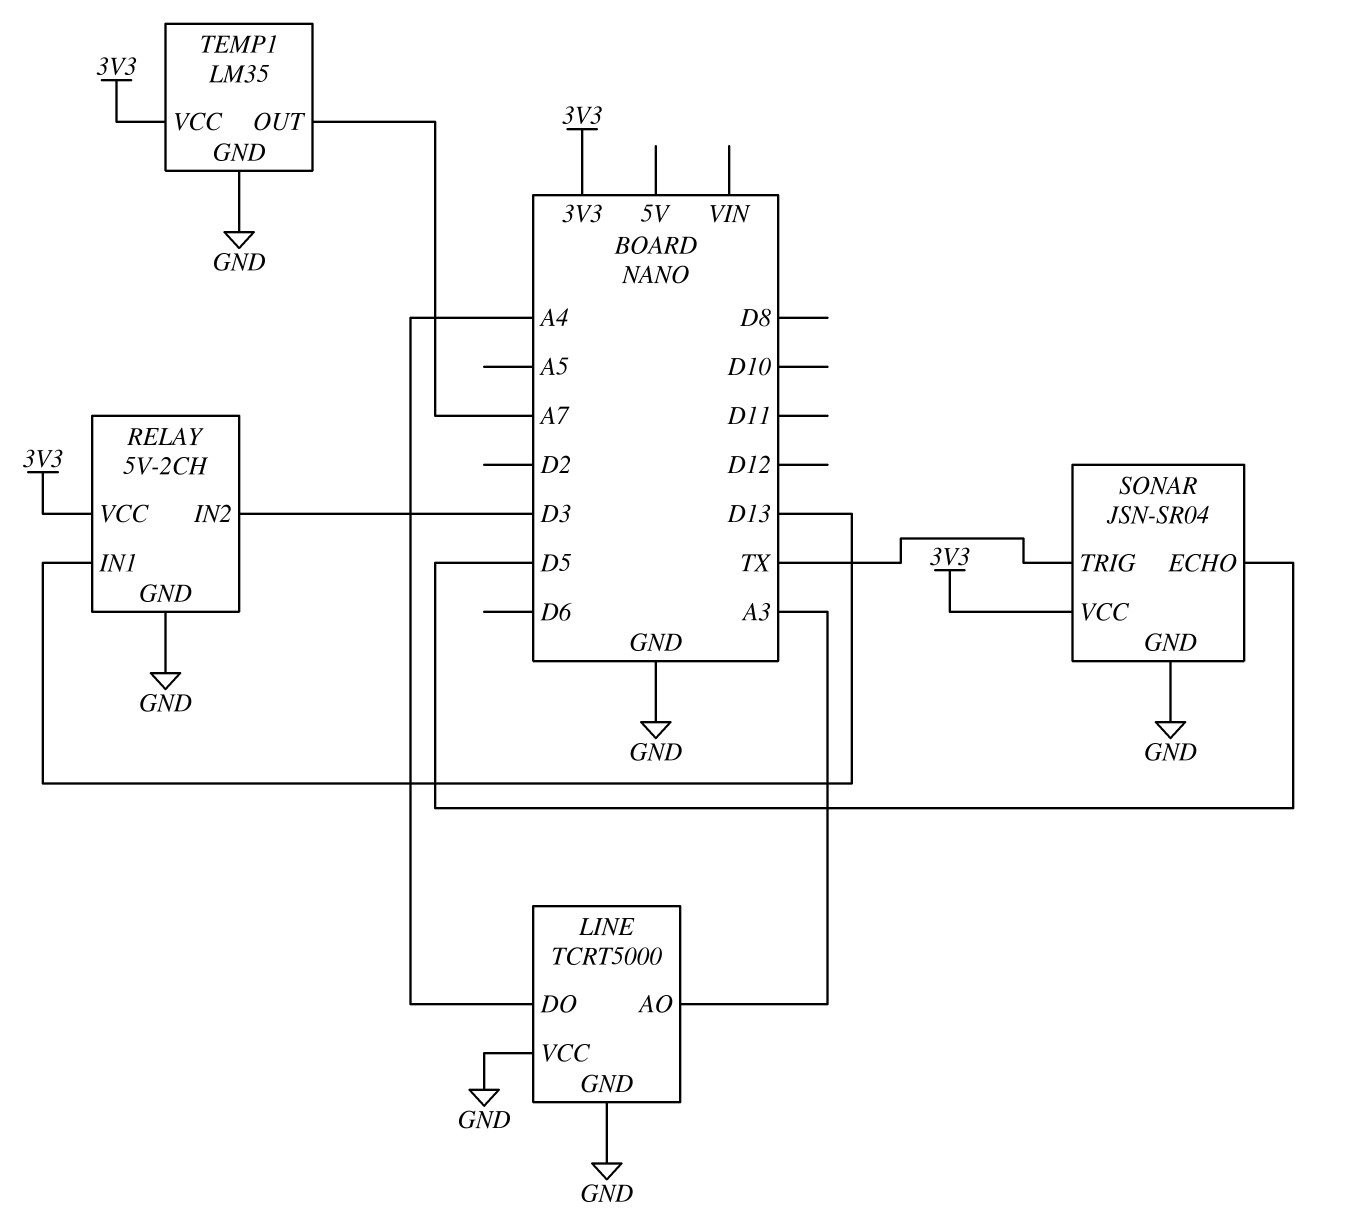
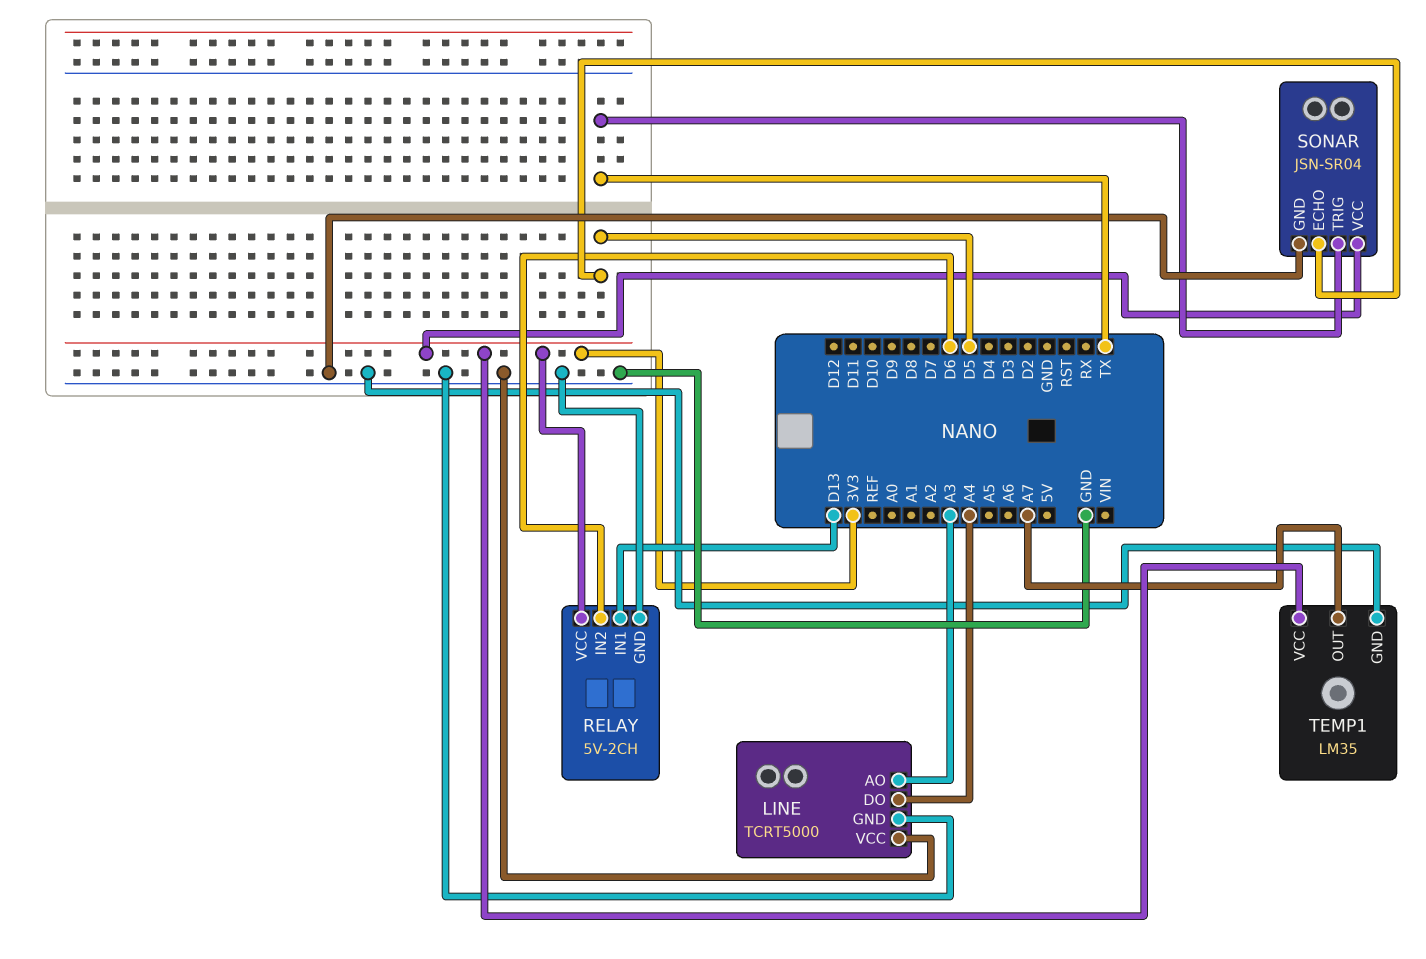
RELAY pin IN2: D3 -> D6

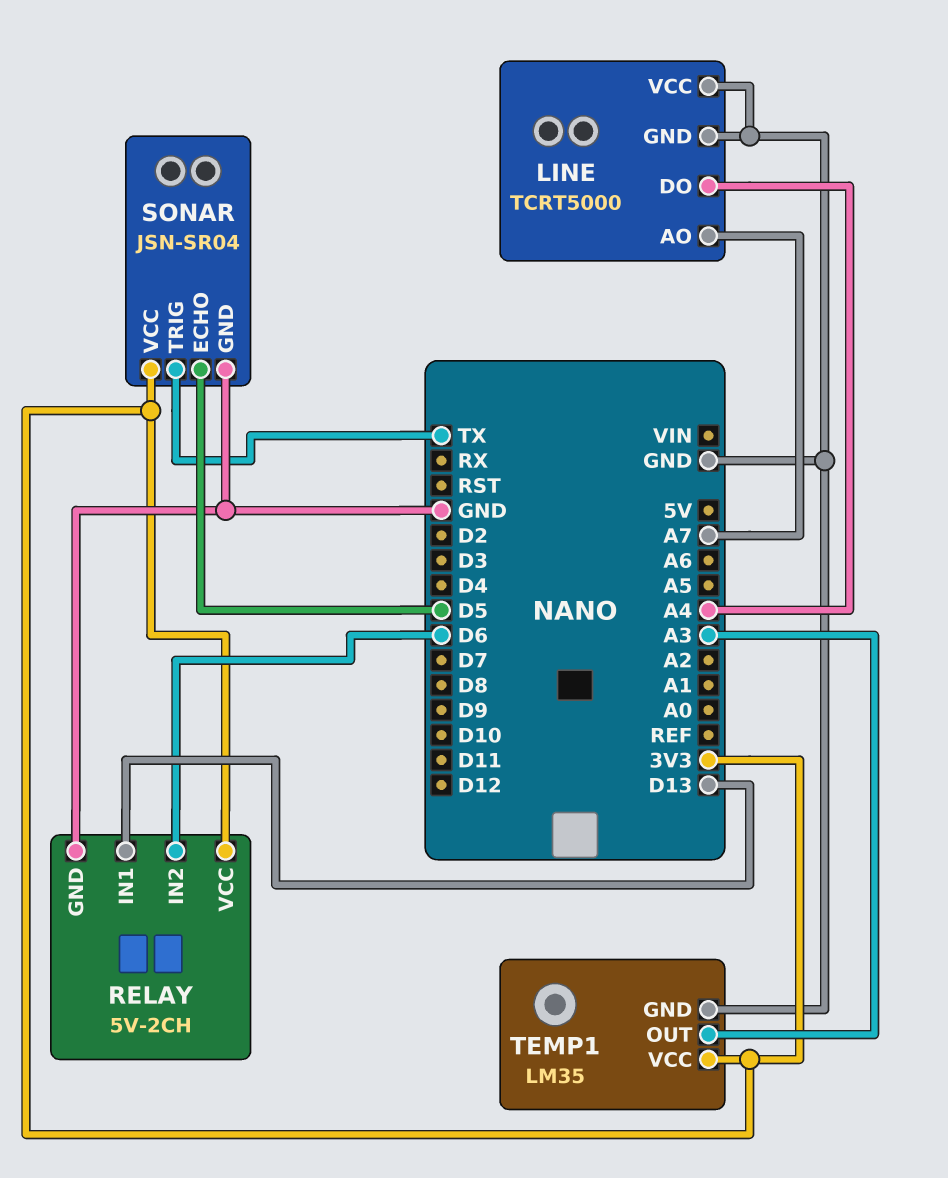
LINE pin AO: A3 -> A7
TEMP1 pin OUT: A7 -> A3

